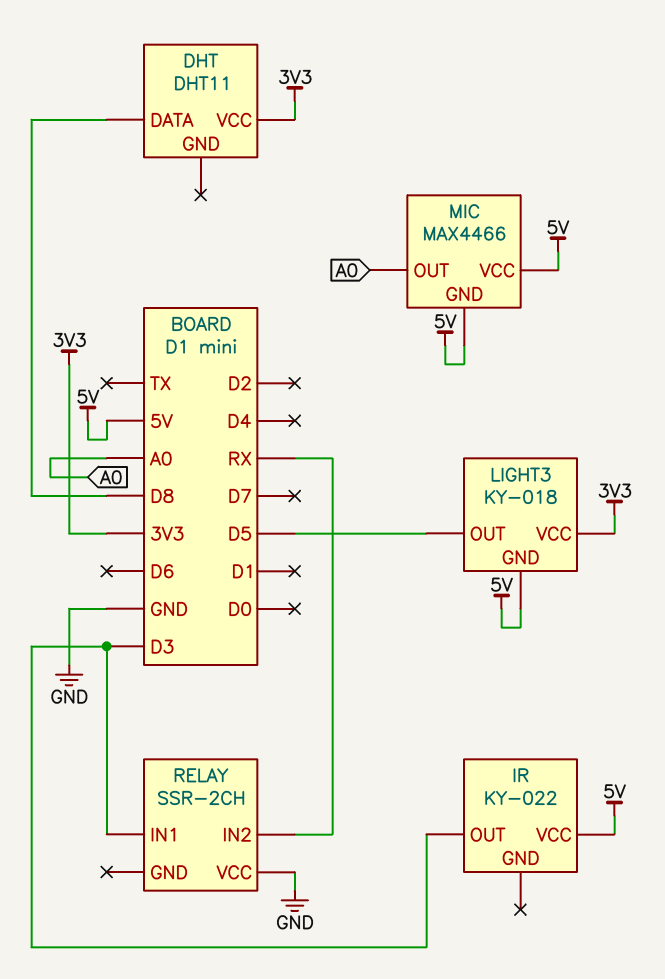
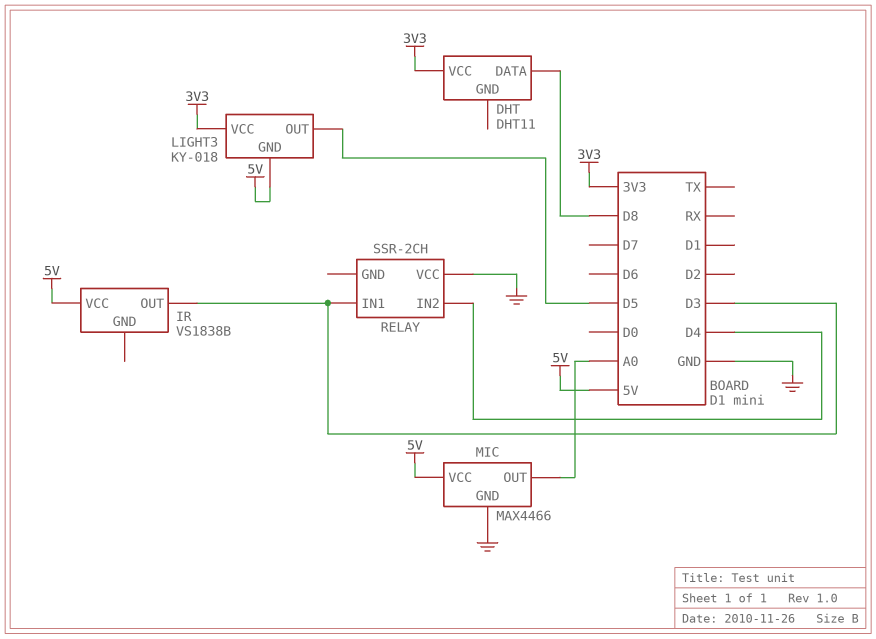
IR: KY-022 -> VS1838B
MIC pin GND: 5V -> GND
RELAY pin IN2: RX -> D4

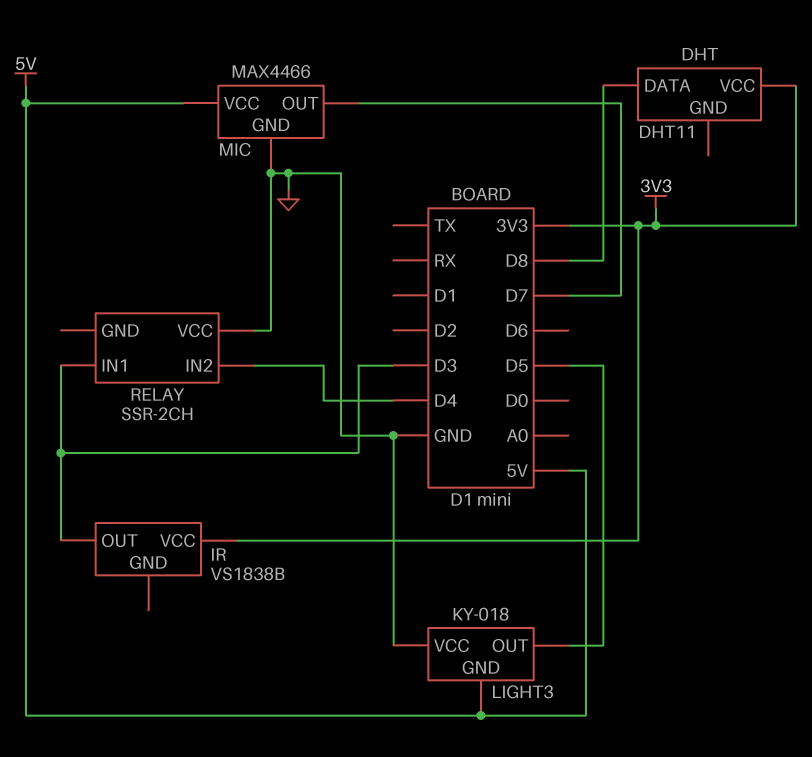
IR pin VCC: 5V -> 3V3
LIGHT3 pin VCC: 3V3 -> GND
MIC pin OUT: A0 -> D7

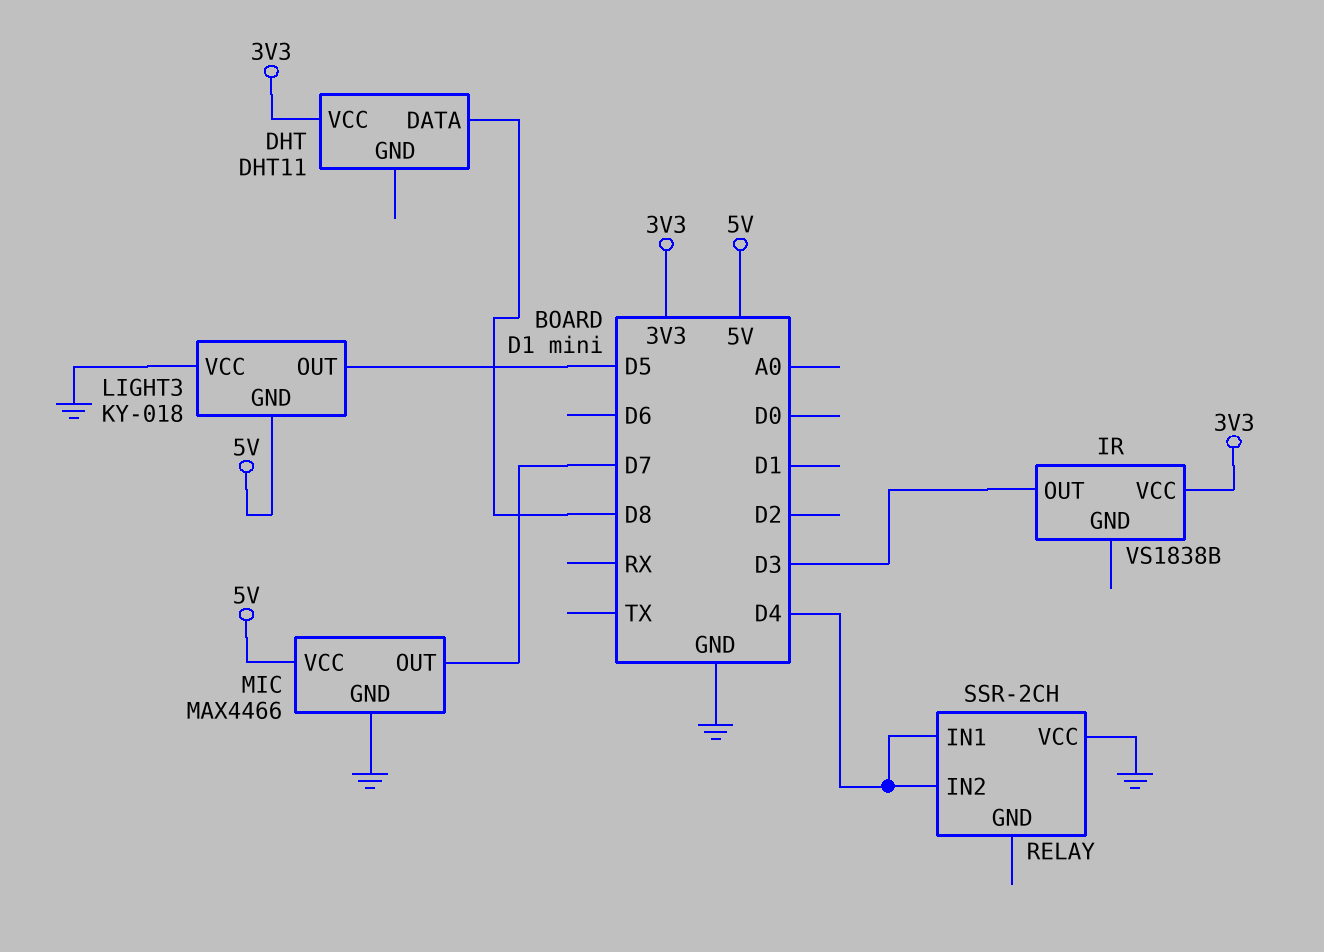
RELAY pin IN1: D3 -> D4

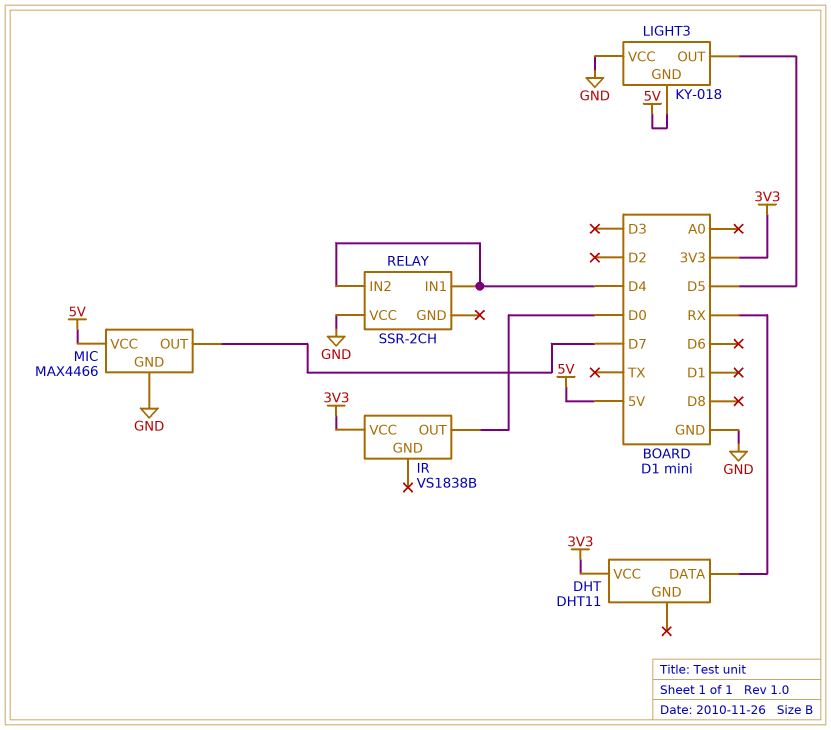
DHT pin DATA: D8 -> RX
IR pin OUT: D3 -> D0

